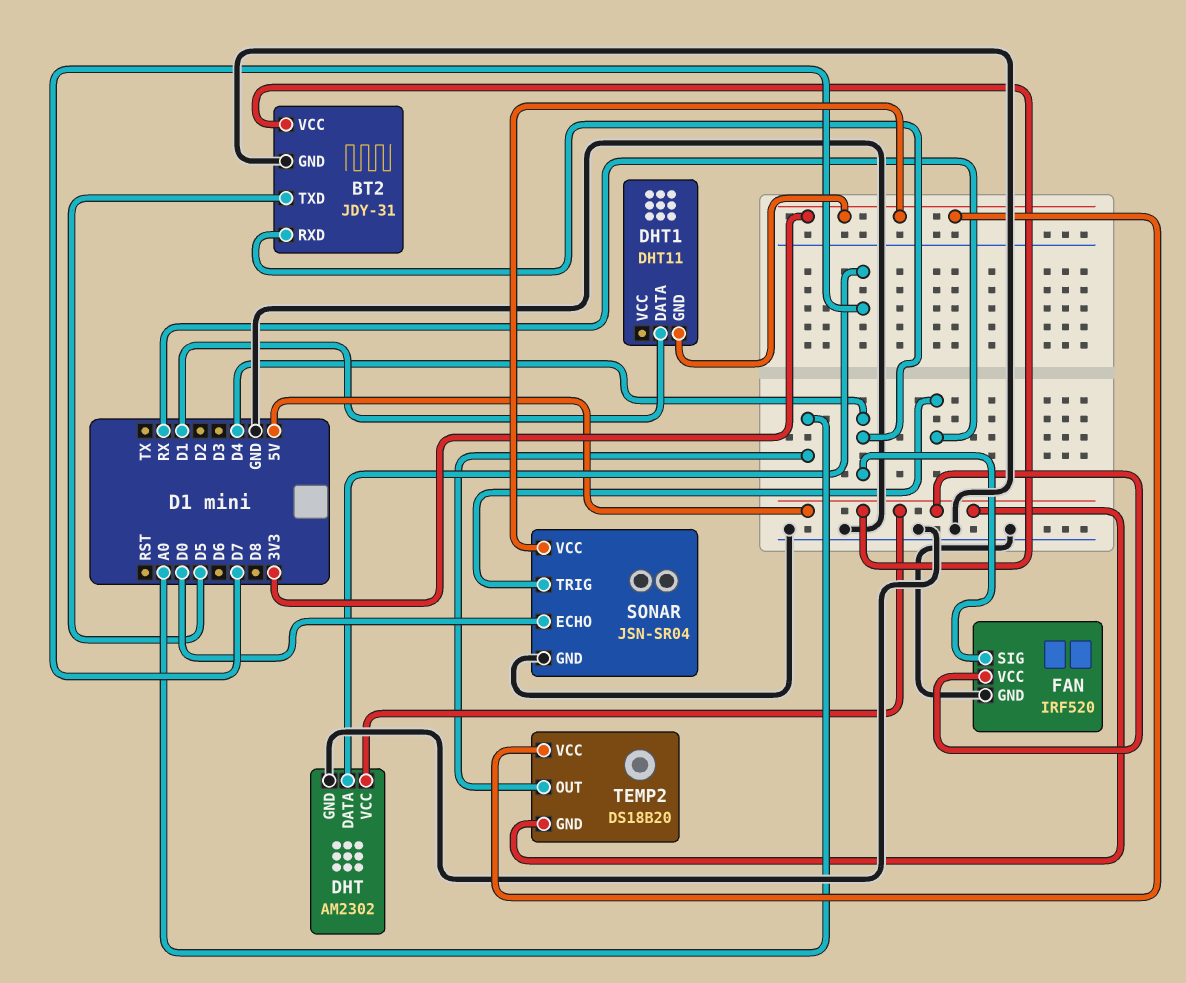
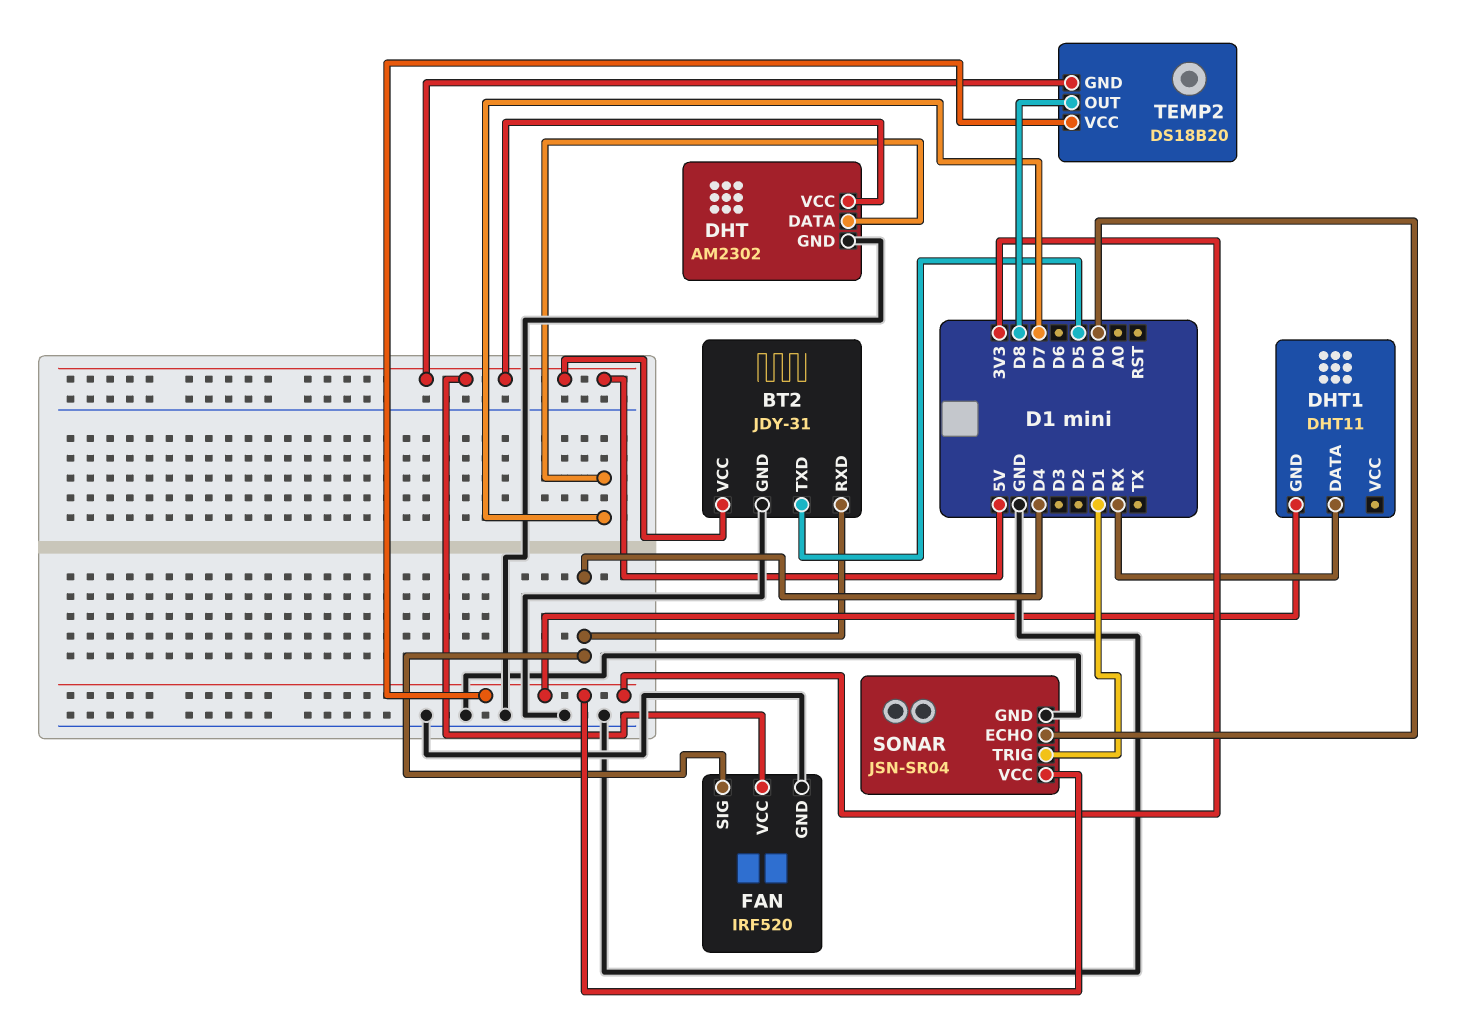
DHT1 pin DATA: D1 -> RX
SONAR pin TRIG: RX -> D1
TEMP2 pin OUT: A0 -> D8

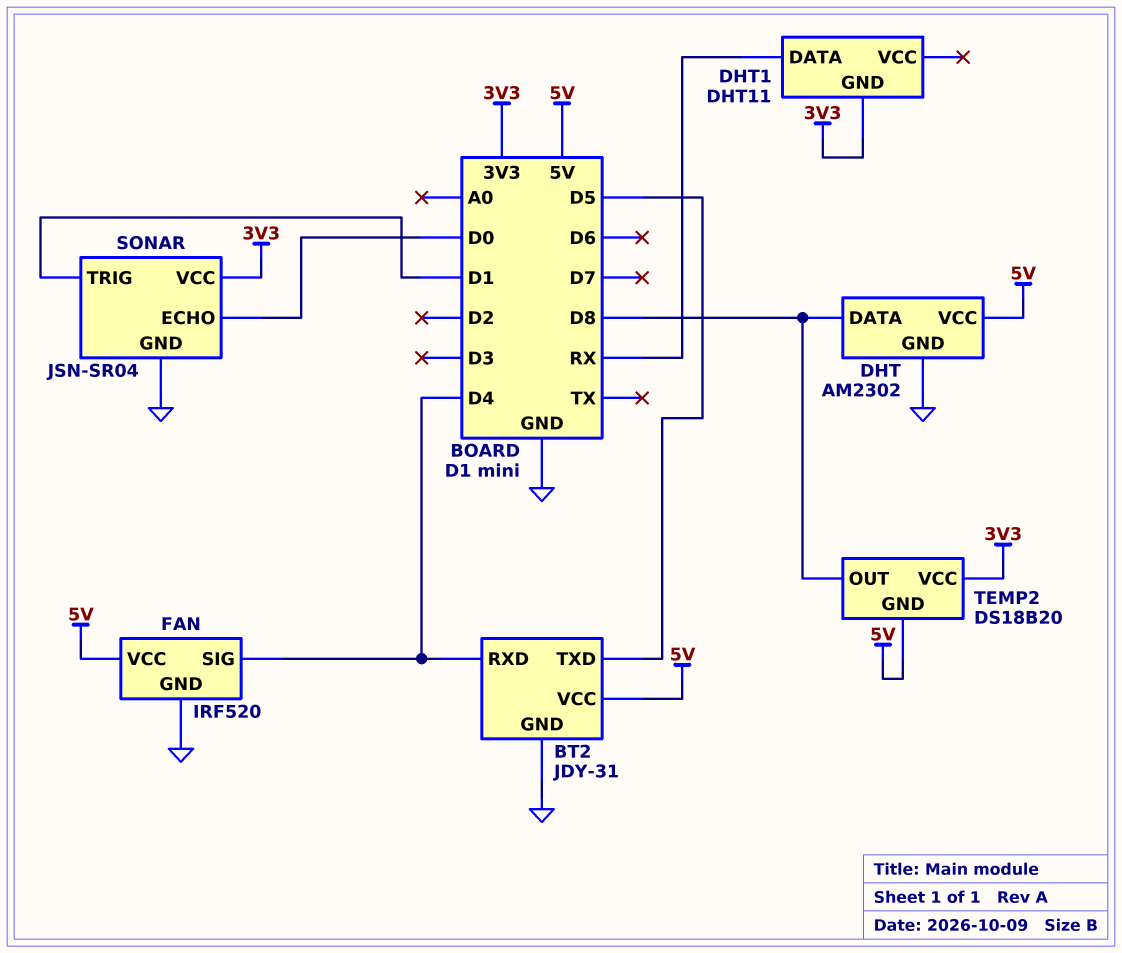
DHT pin DATA: D7 -> D8

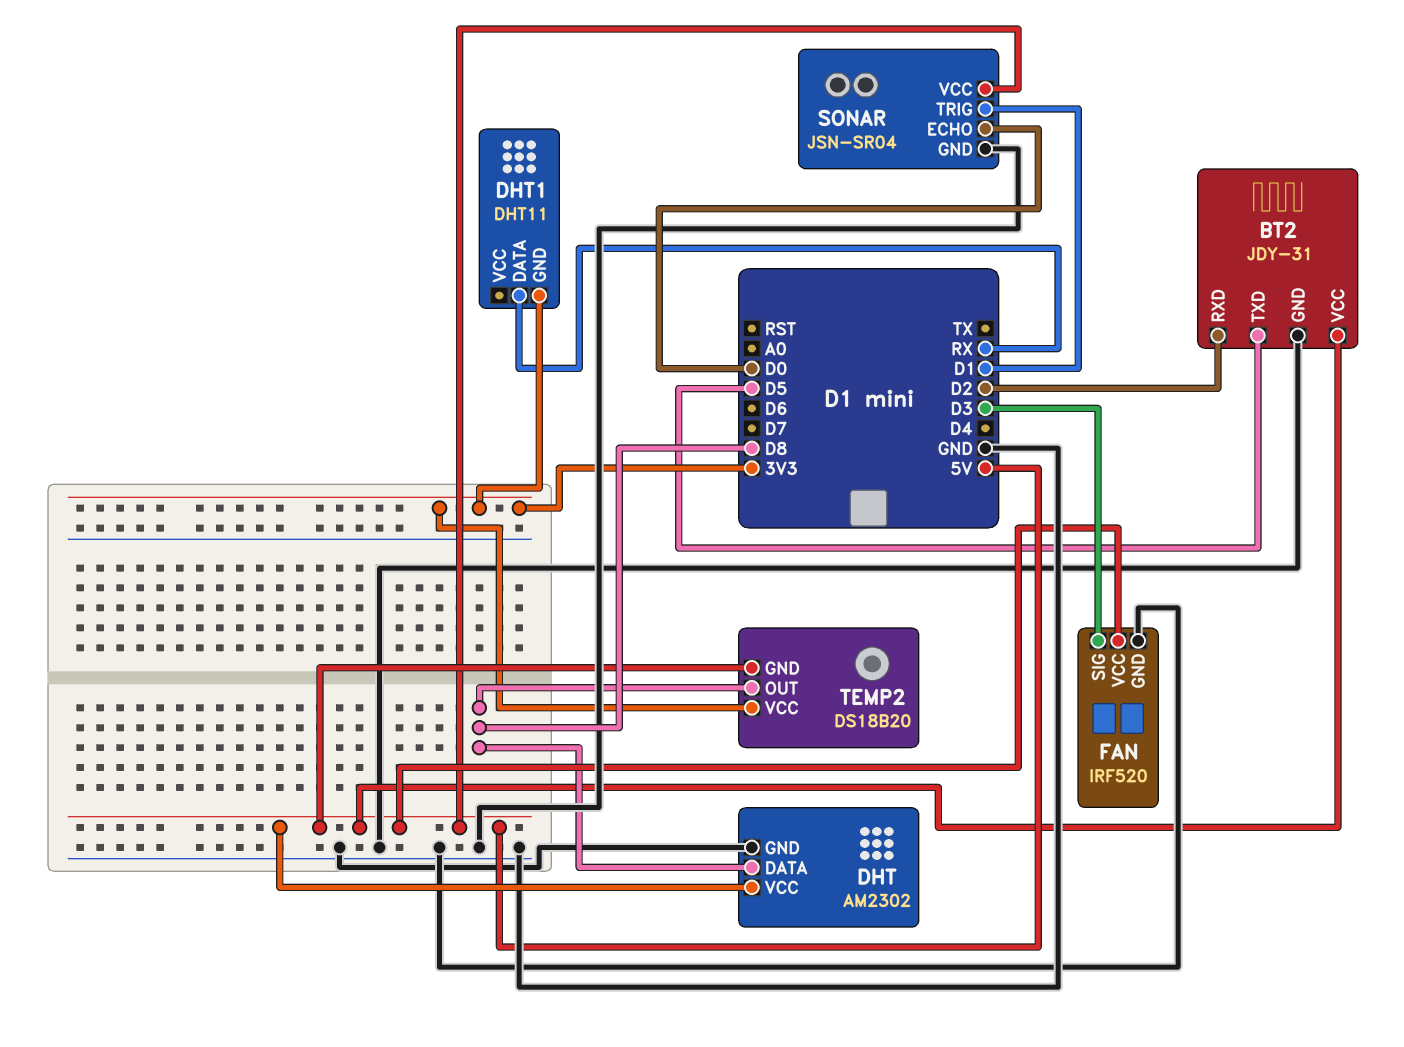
BT2 pin RXD: D4 -> D2
FAN pin SIG: D4 -> D3
SONAR pin VCC: 3V3 -> 5V

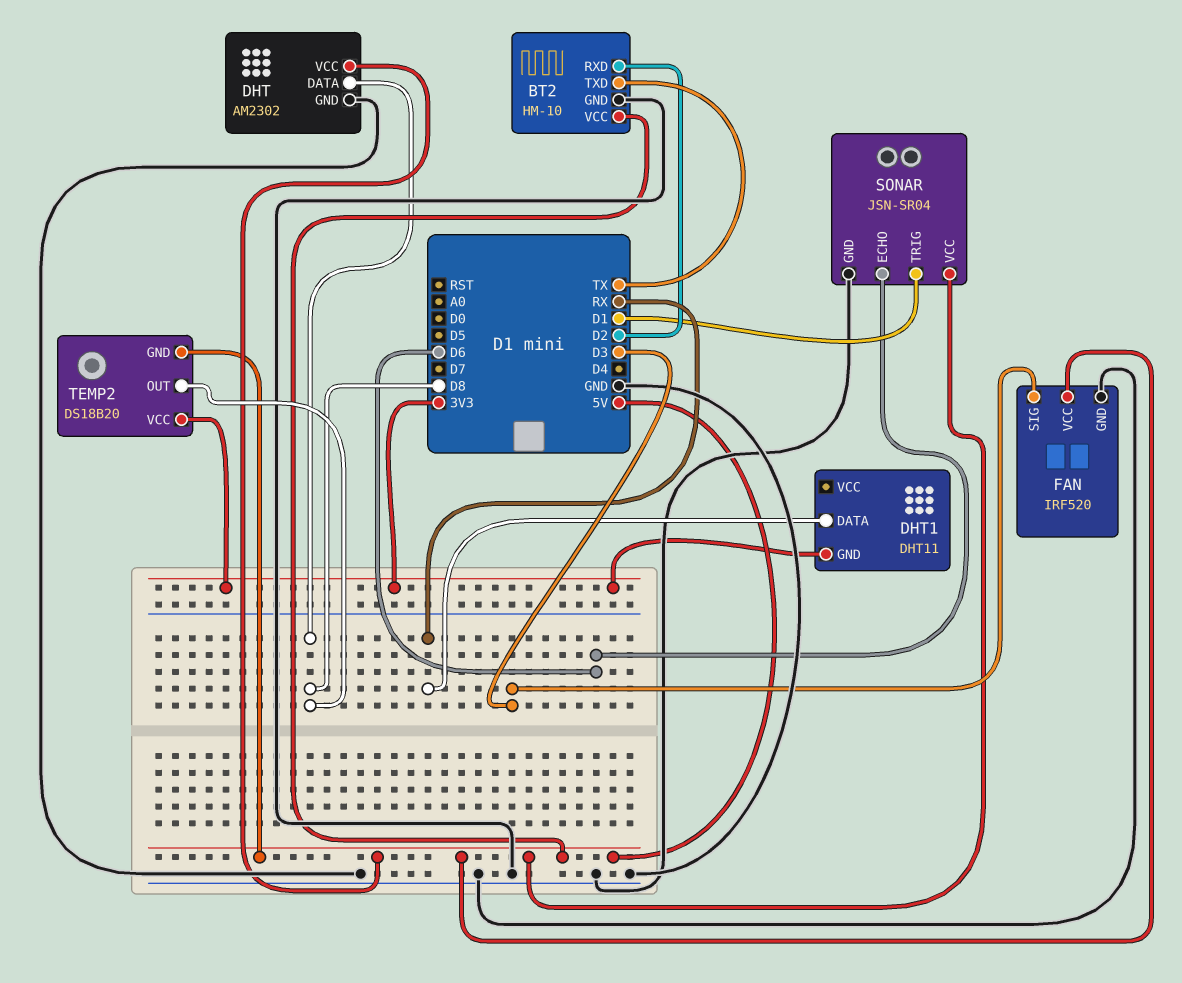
BT2: JDY-31 -> HM-10
BT2 pin TXD: D5 -> TX
SONAR pin ECHO: D0 -> D6

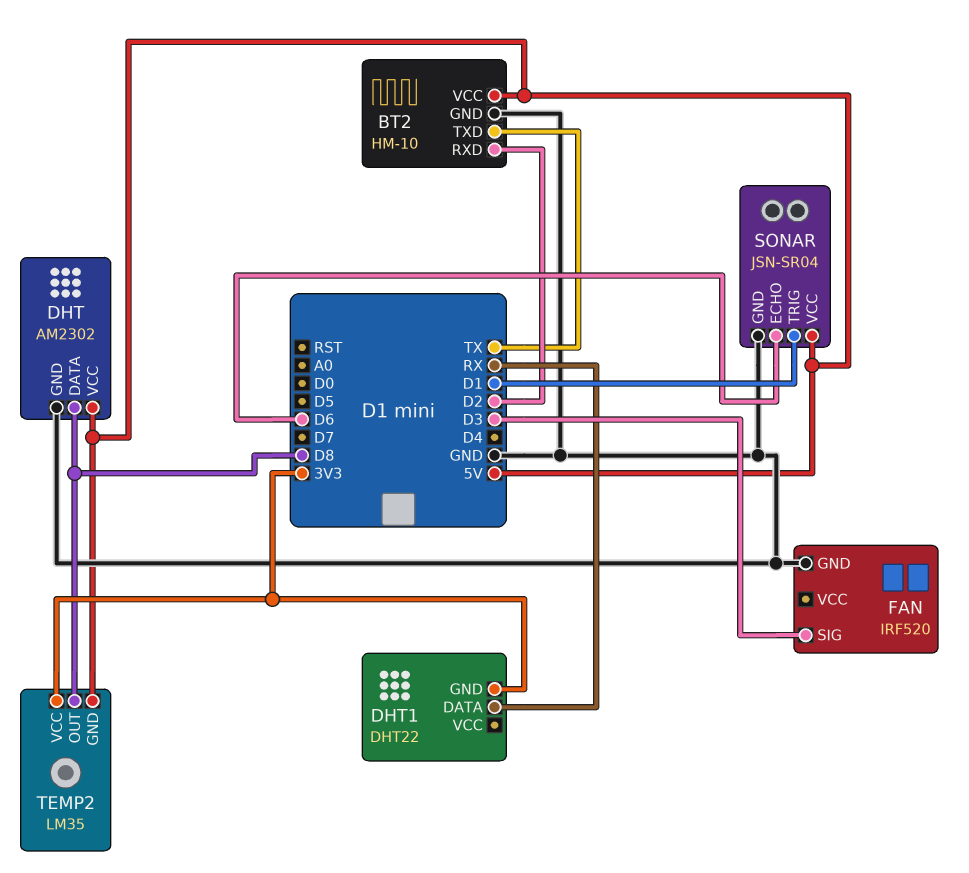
DHT1: DHT11 -> DHT22
FAN pin VCC: 5V -> none
TEMP2: DS18B20 -> LM35

